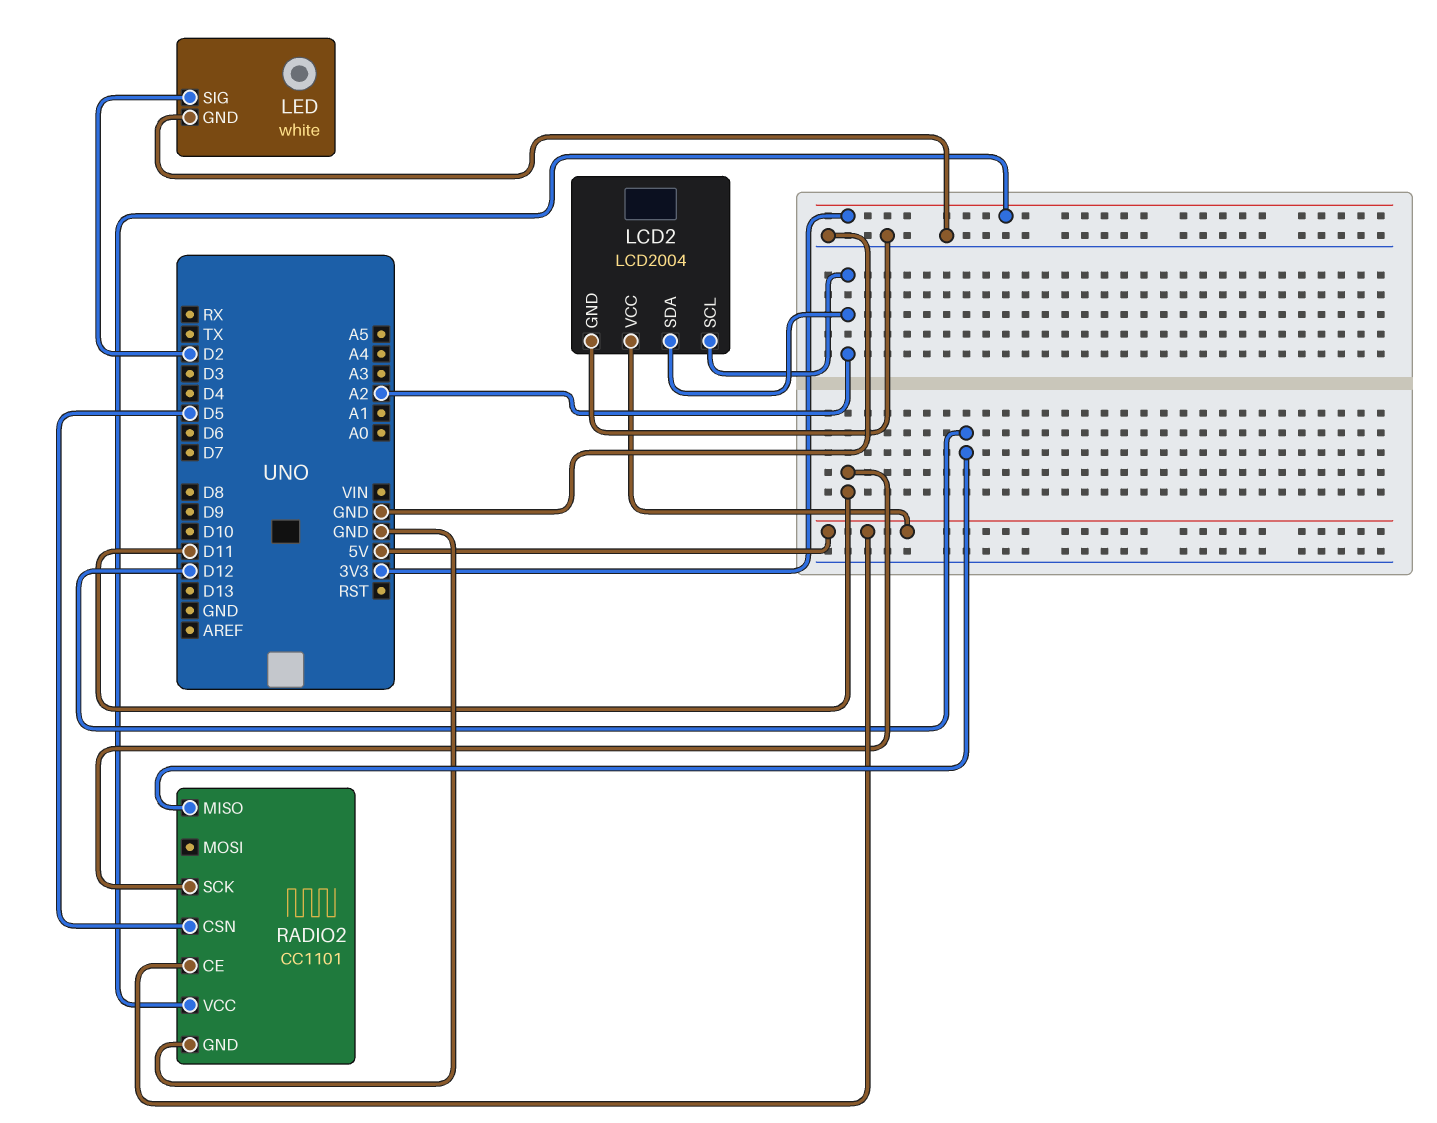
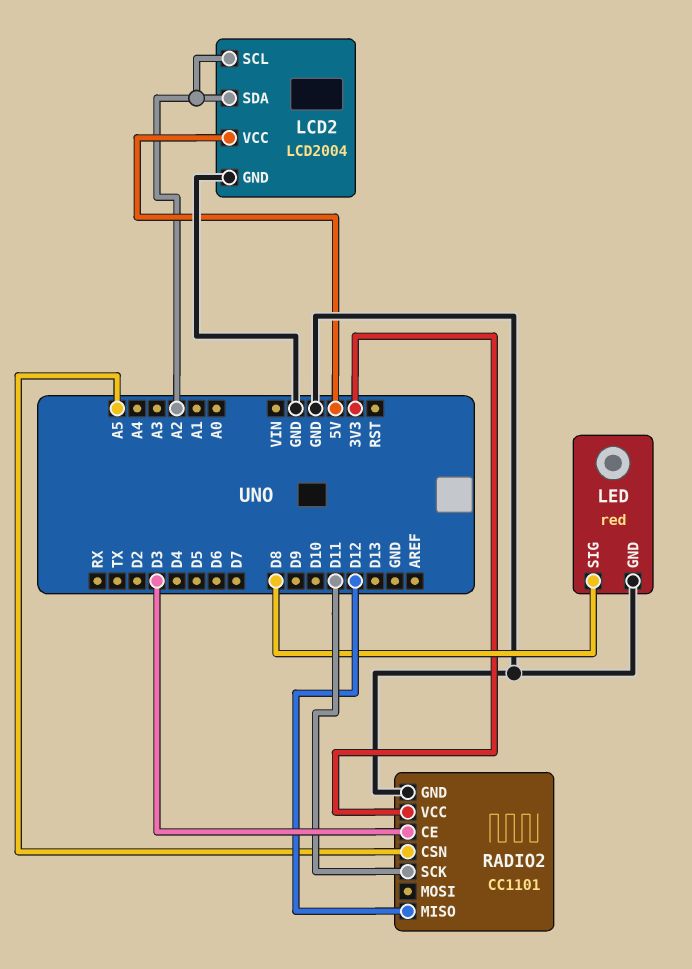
LED: white -> red
LED pin SIG: D2 -> D8
RADIO2 pin CE: 5V -> D3
RADIO2 pin CSN: D5 -> A5

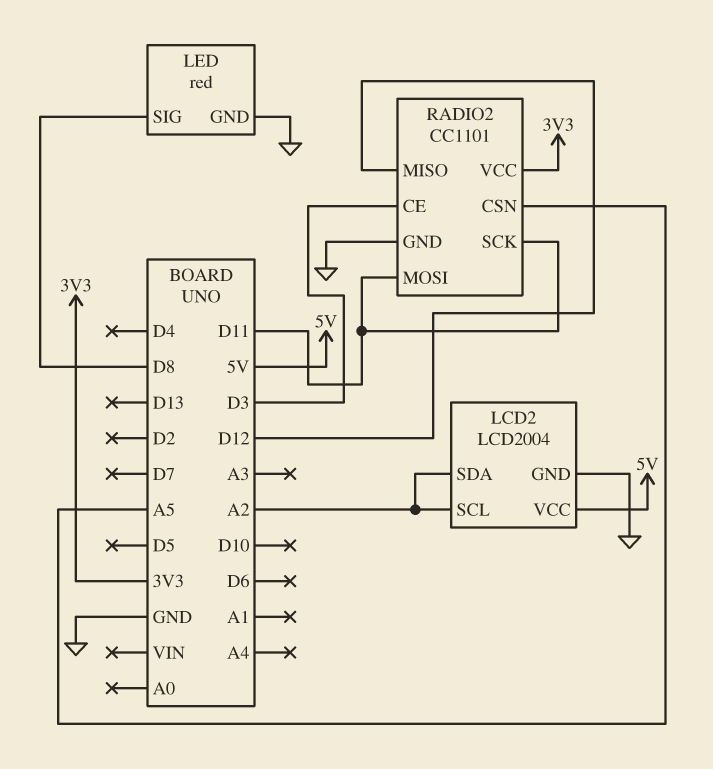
RADIO2 pin MOSI: none -> D11

